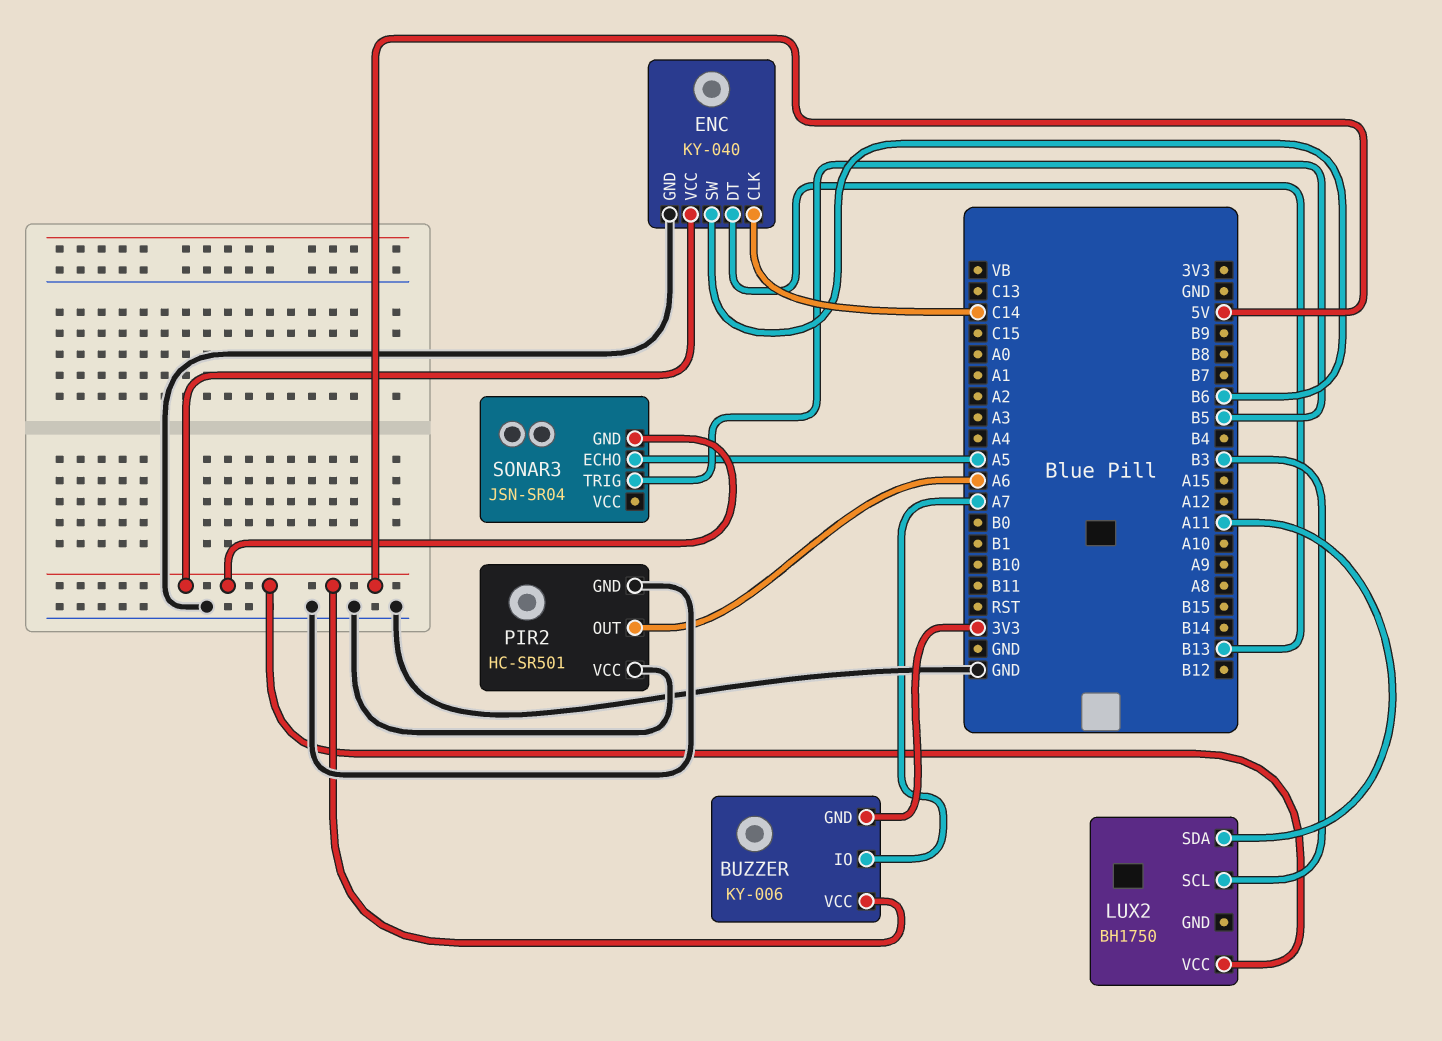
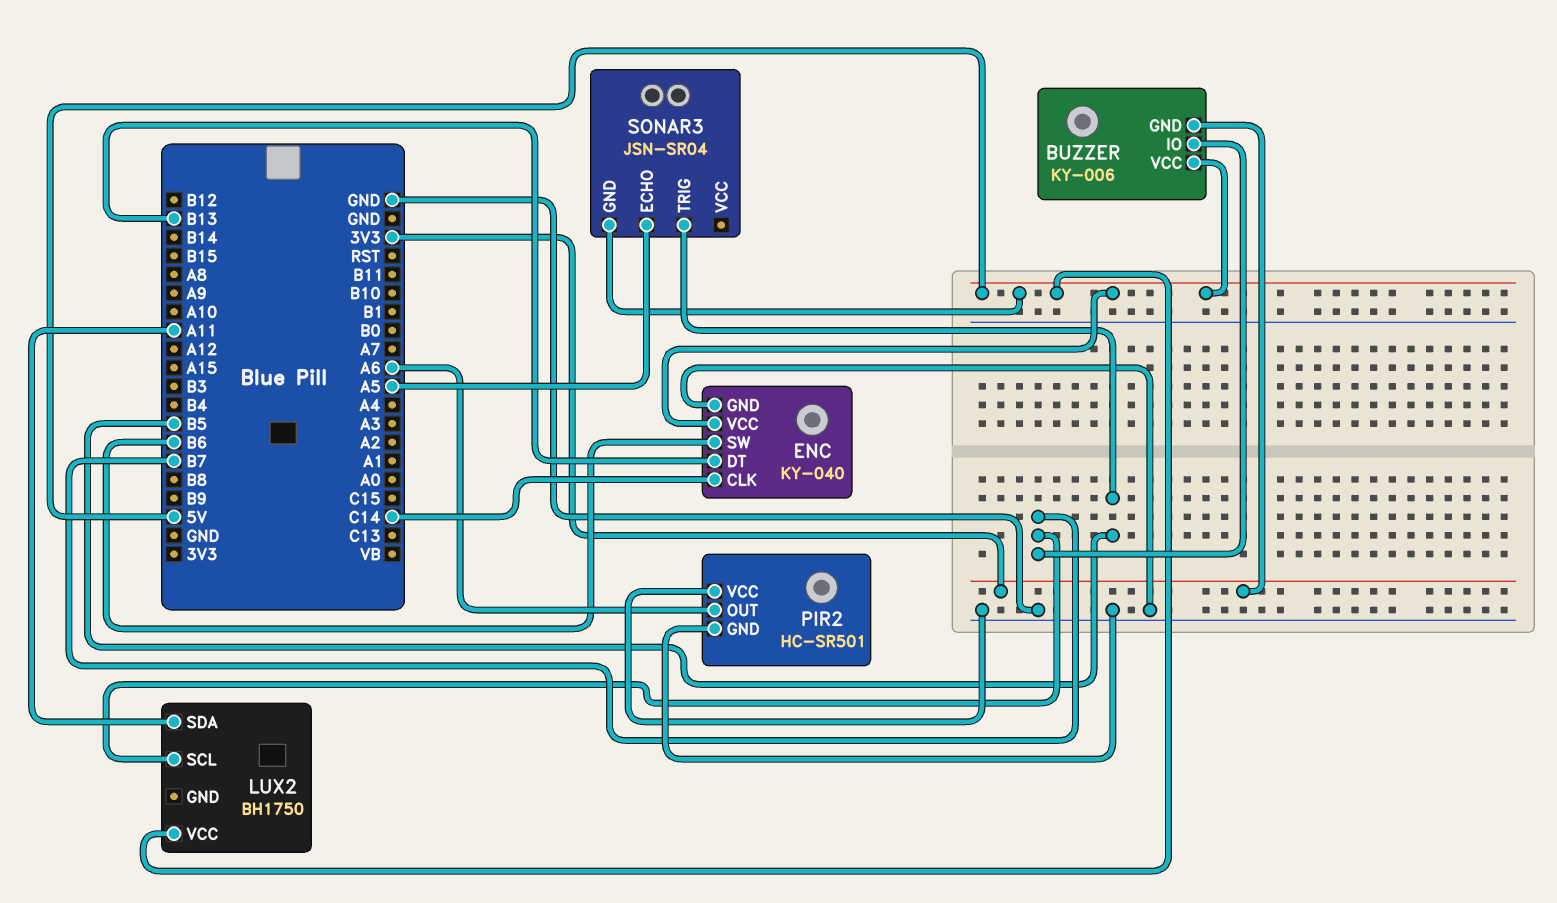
BUZZER pin IO: A7 -> B7
LUX2 pin SCL: B3 -> B7

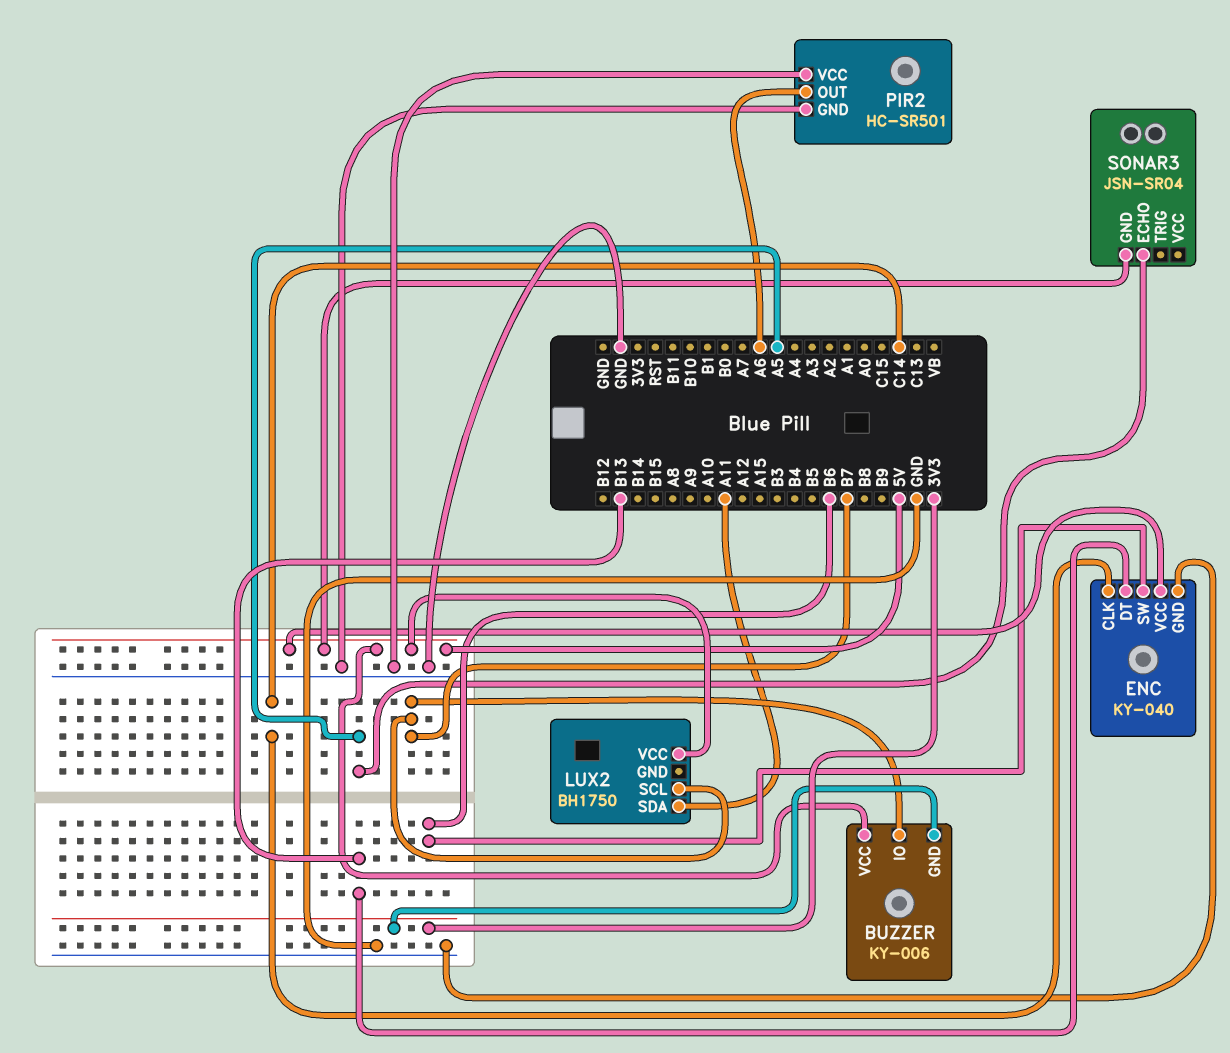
SONAR3 pin TRIG: B5 -> none

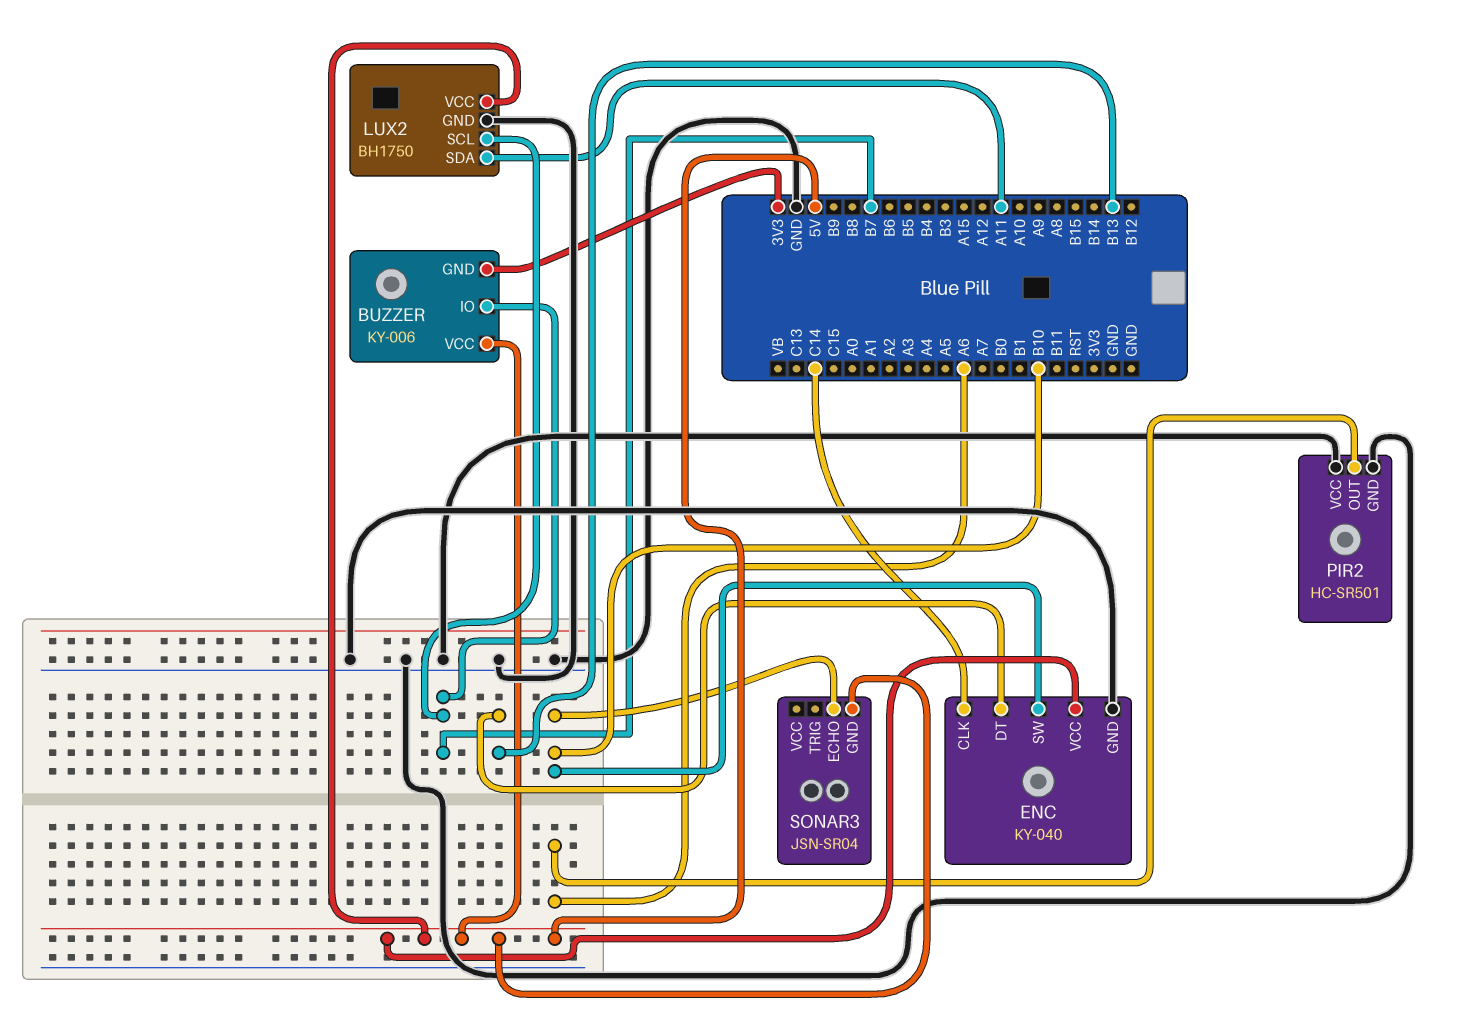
ENC pin SW: B6 -> B10
LUX2 pin GND: none -> GND
SONAR3 pin ECHO: A5 -> B10

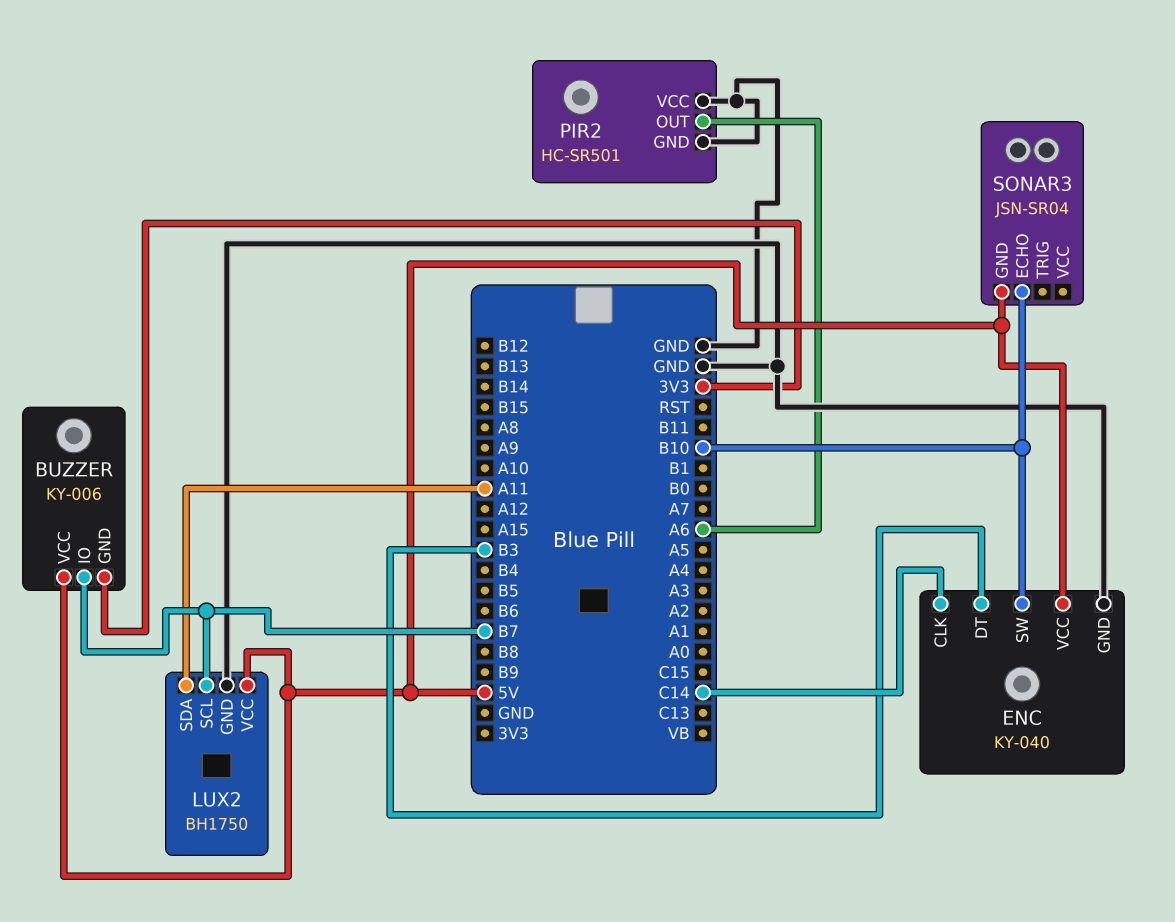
ENC pin DT: B13 -> B3

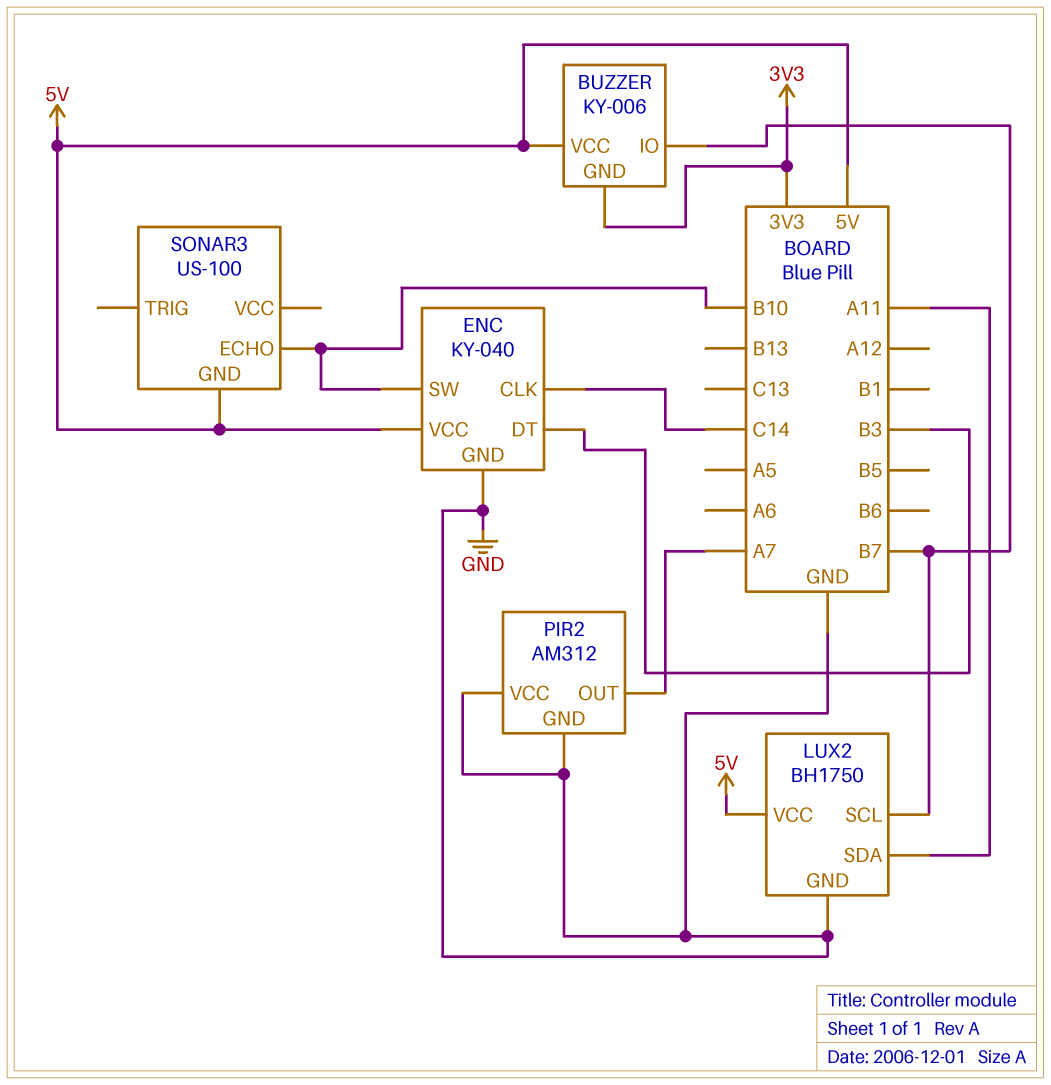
PIR2: HC-SR501 -> AM312
PIR2 pin OUT: A6 -> A7
SONAR3: JSN-SR04 -> US-100

